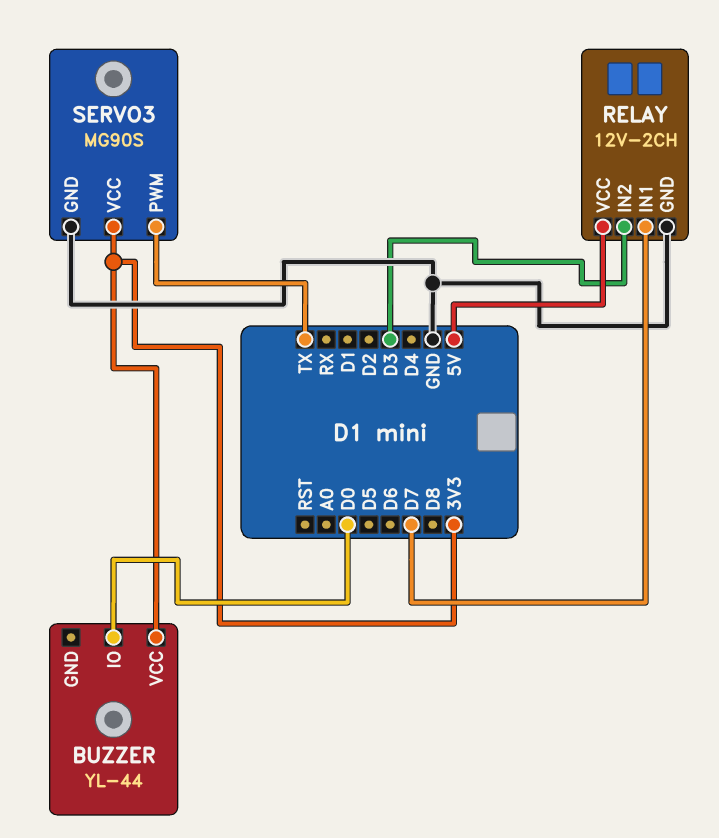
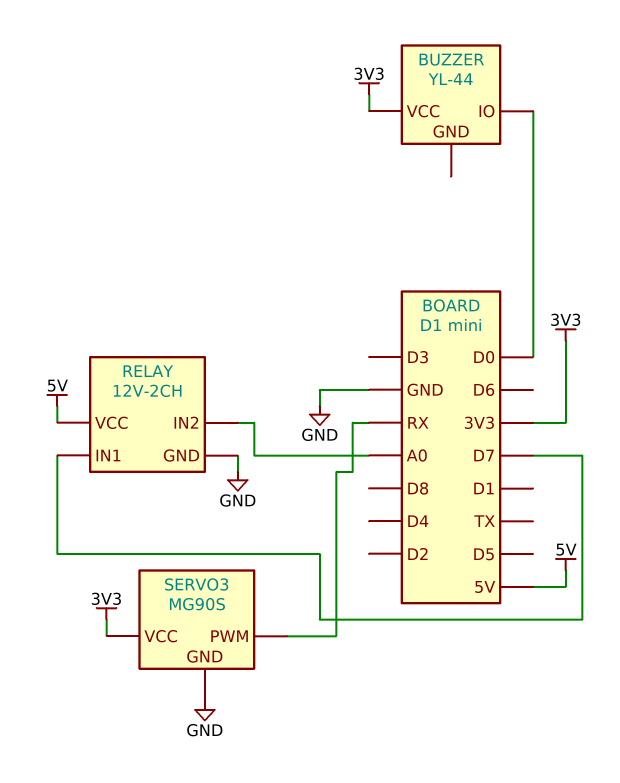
RELAY pin IN2: D3 -> A0
SERVO3 pin PWM: TX -> RX

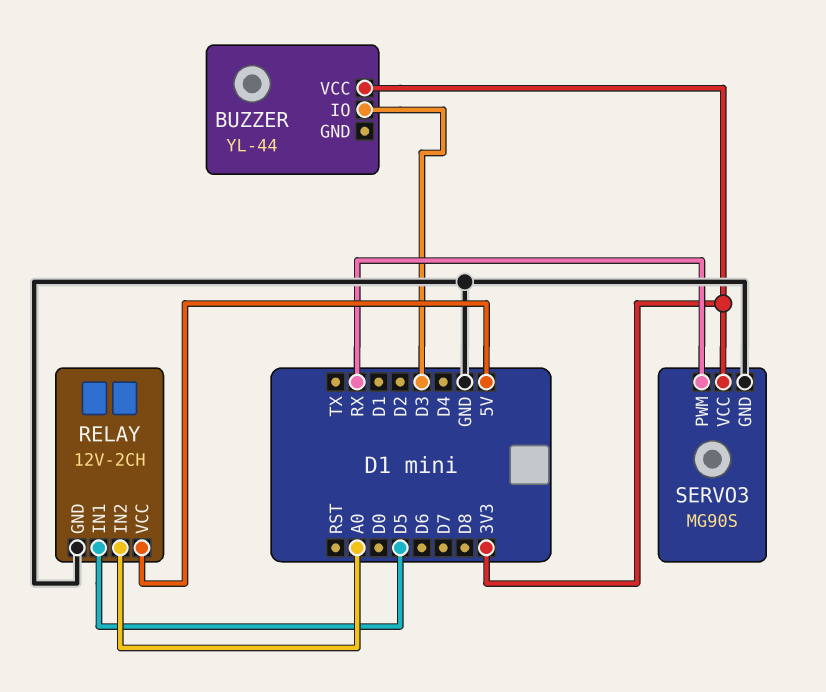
BUZZER pin IO: D0 -> D3
RELAY pin IN1: D7 -> D5

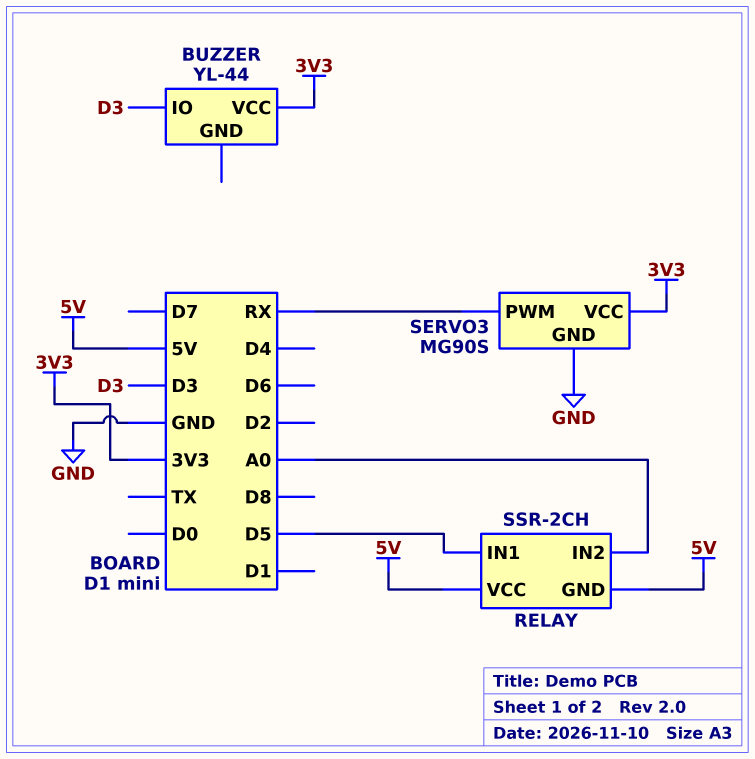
RELAY: 12V-2CH -> SSR-2CH
RELAY pin GND: GND -> 5V

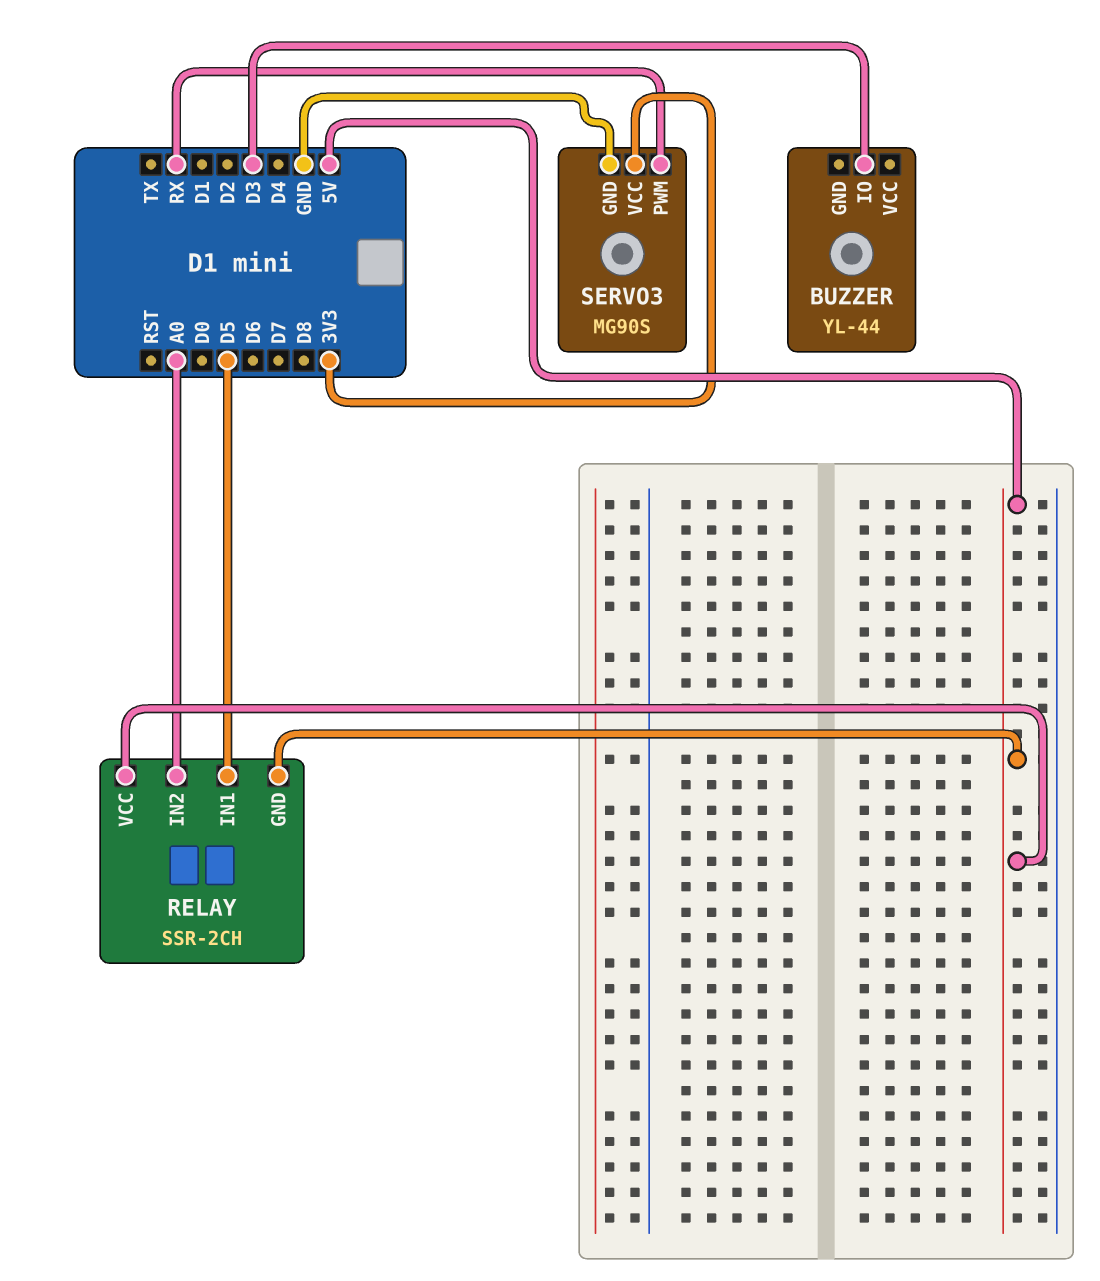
BUZZER pin VCC: 3V3 -> none

